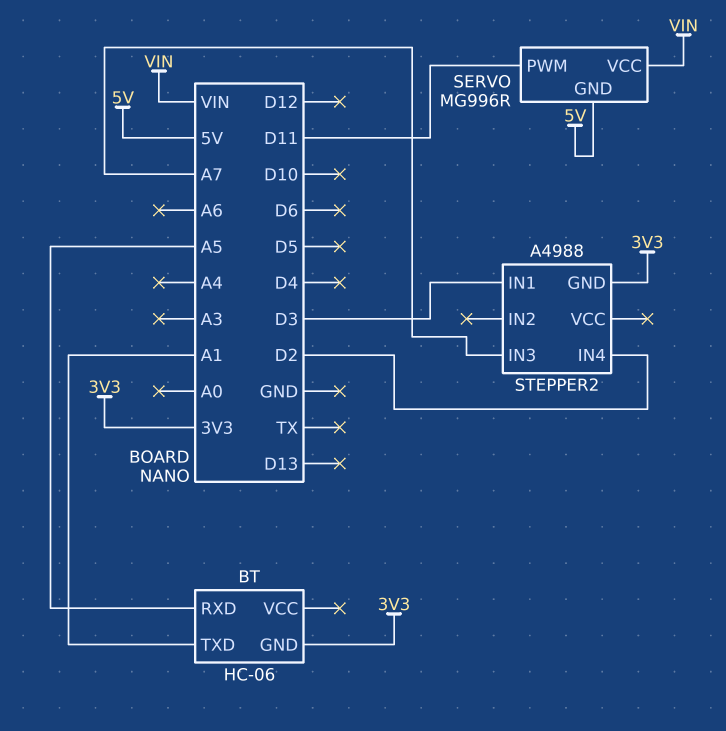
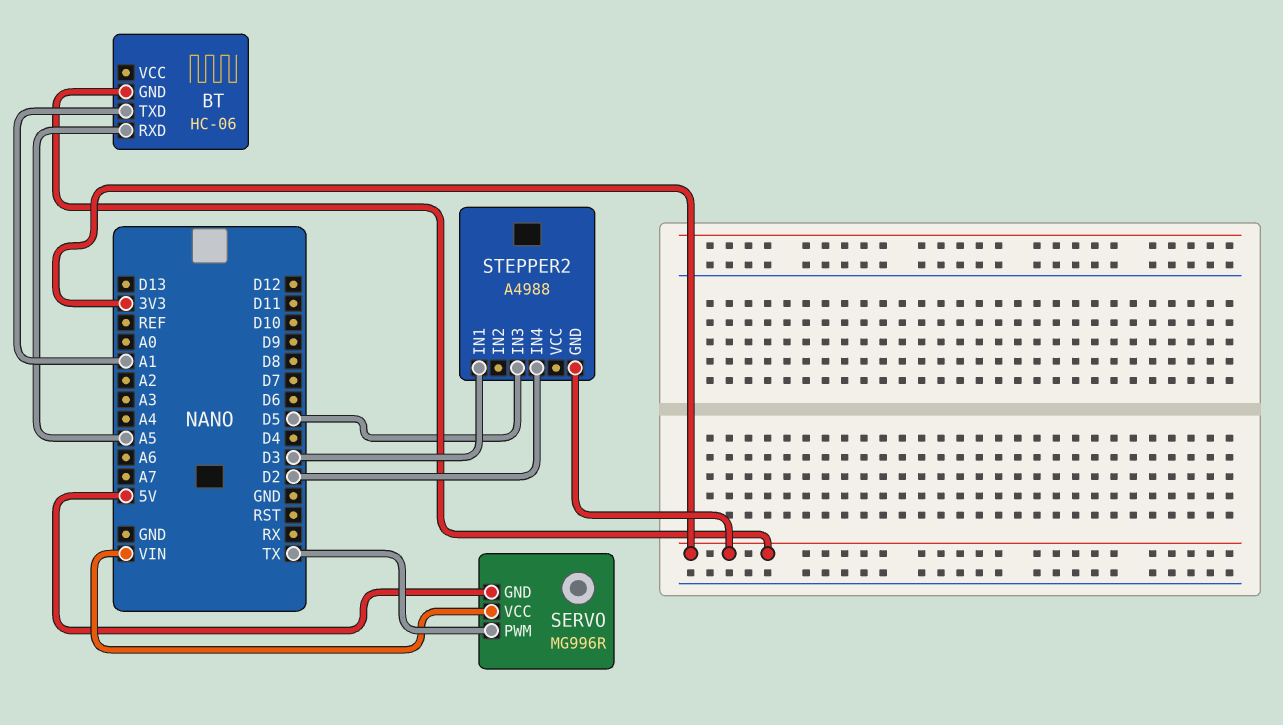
SERVO pin PWM: D11 -> TX
STEPPER2 pin IN3: A7 -> D5

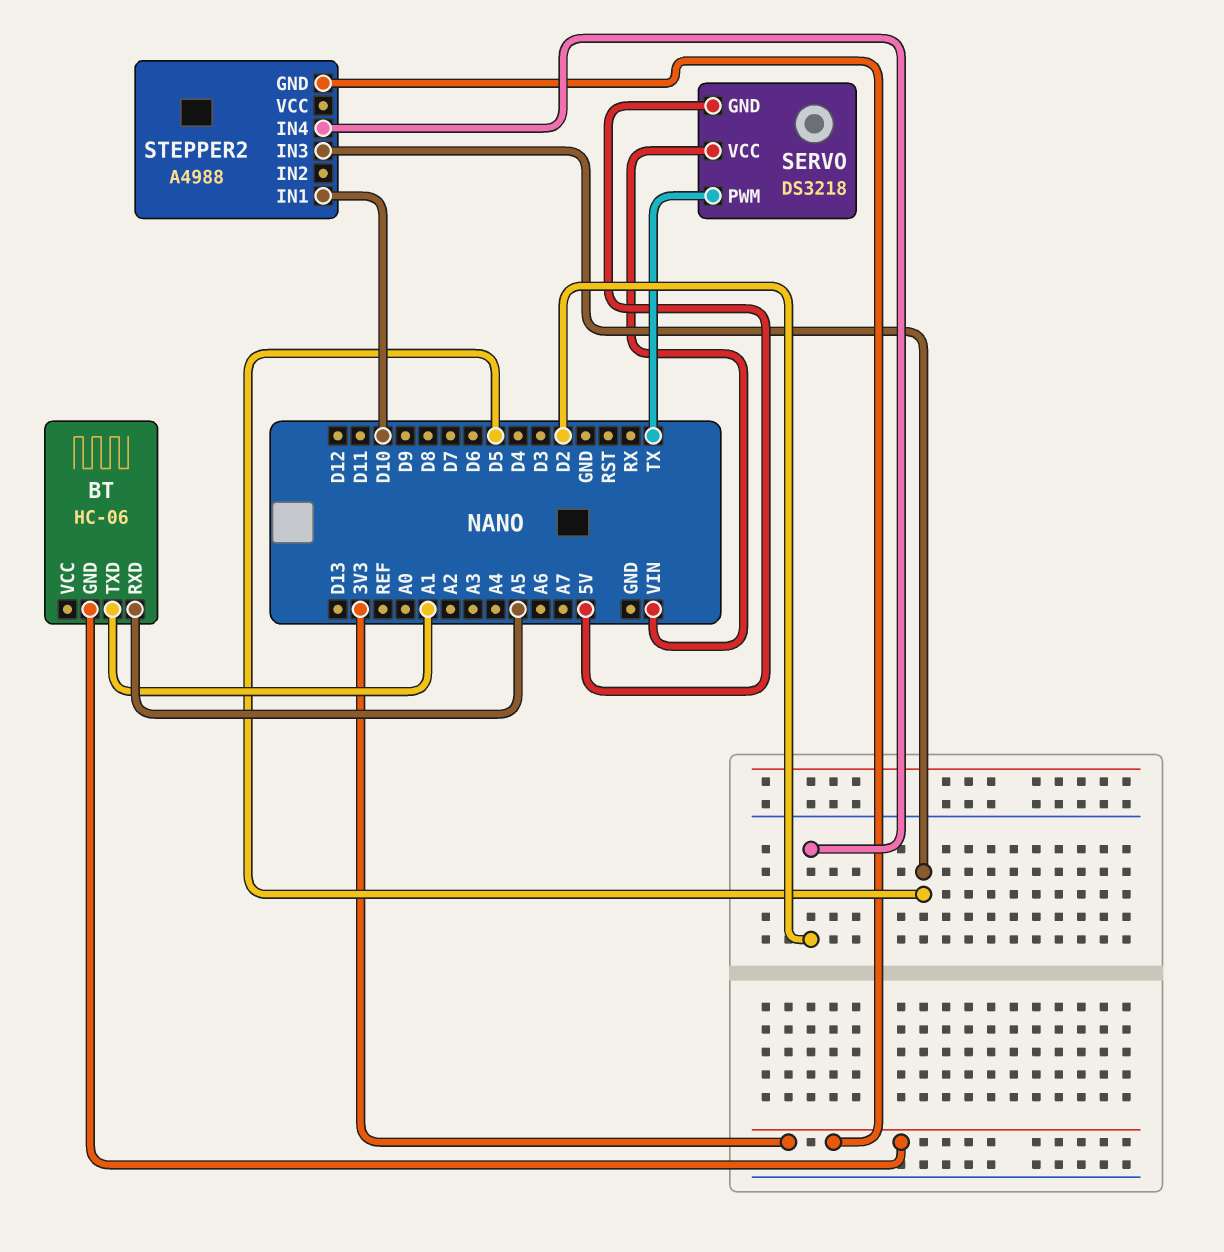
SERVO: MG996R -> DS3218
STEPPER2 pin IN1: D3 -> D10

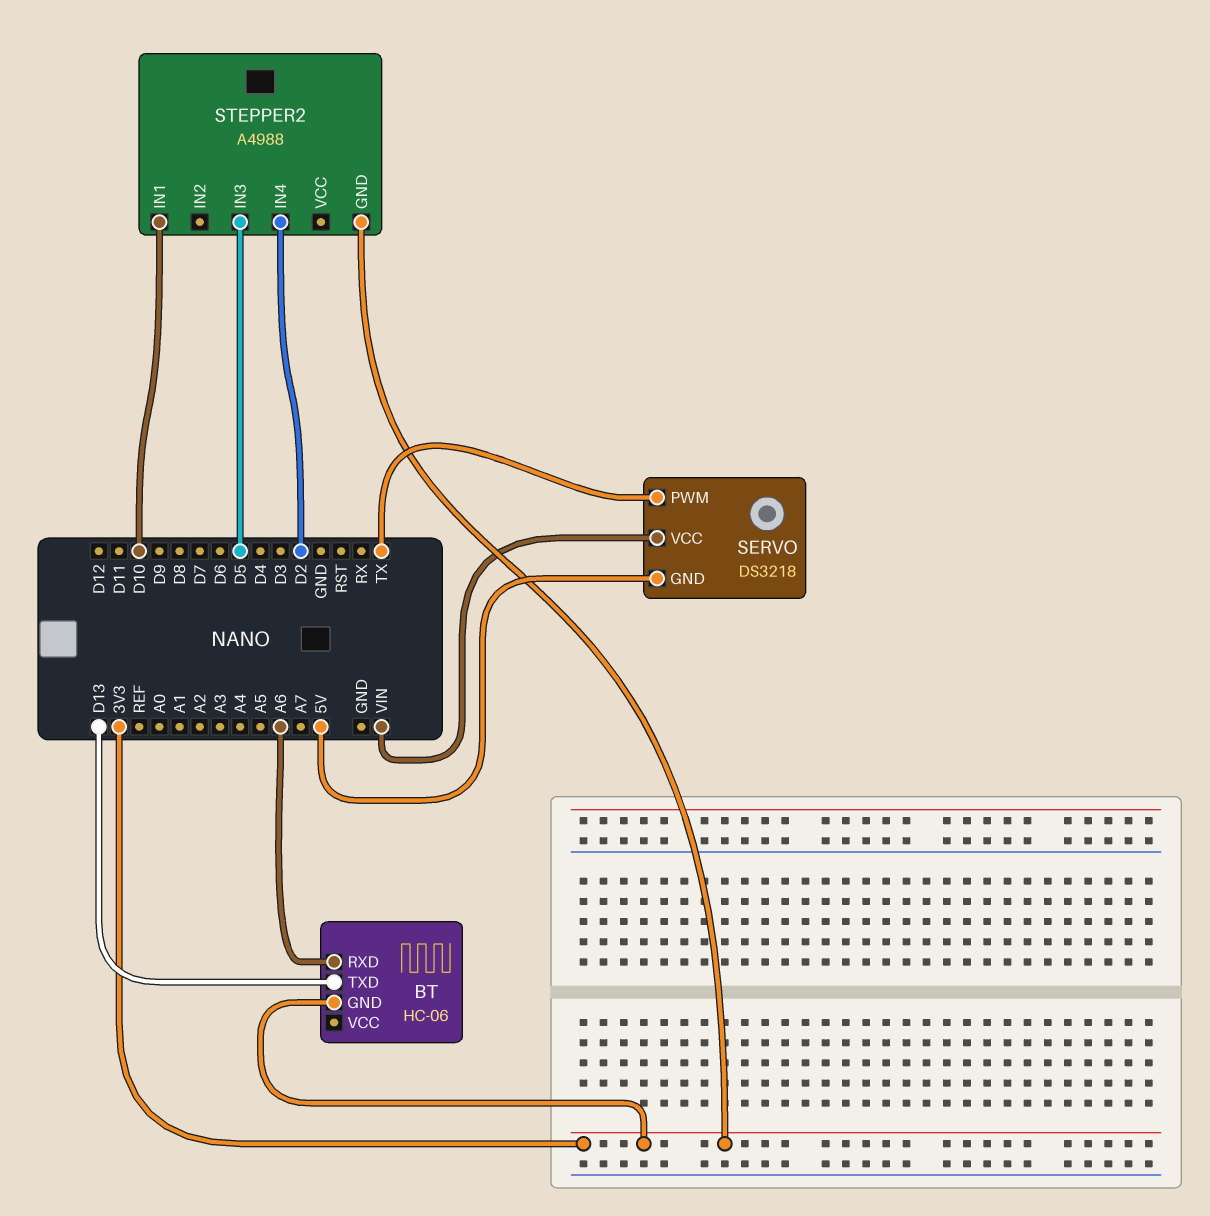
BT pin RXD: A5 -> A6
BT pin TXD: A1 -> D13

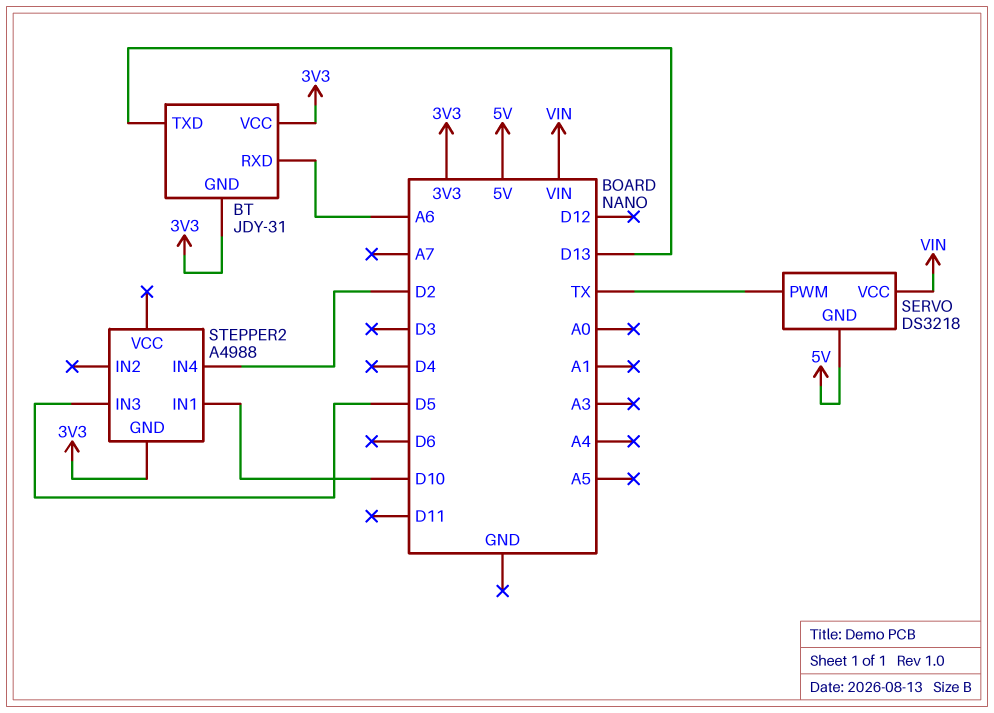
BT: HC-06 -> JDY-31
BT pin VCC: none -> 3V3

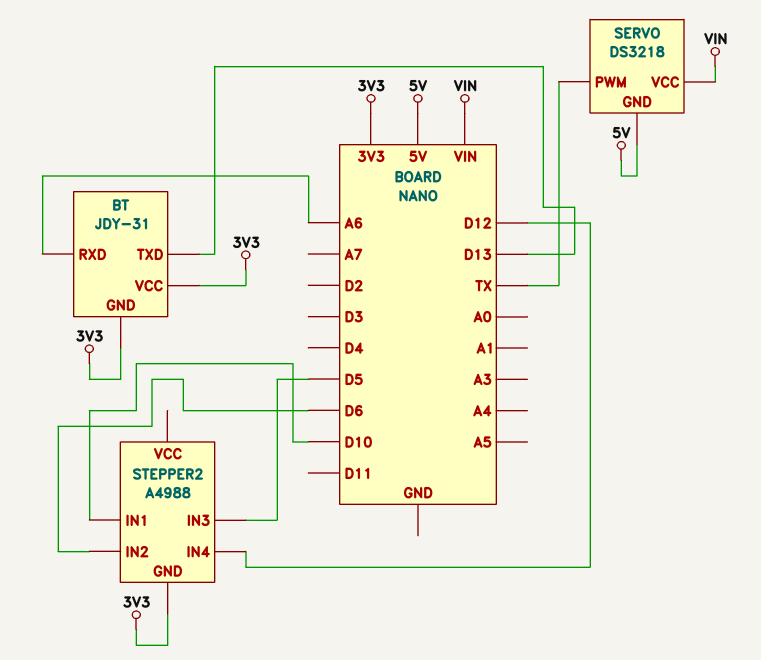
STEPPER2 pin IN2: none -> D6
STEPPER2 pin IN4: D2 -> D12

